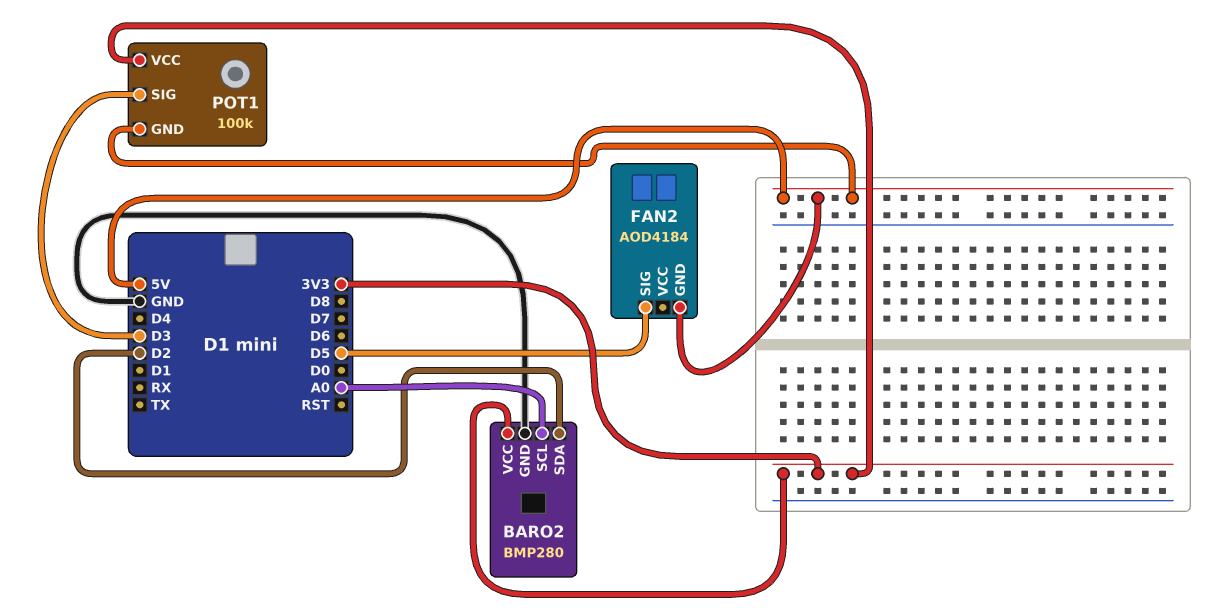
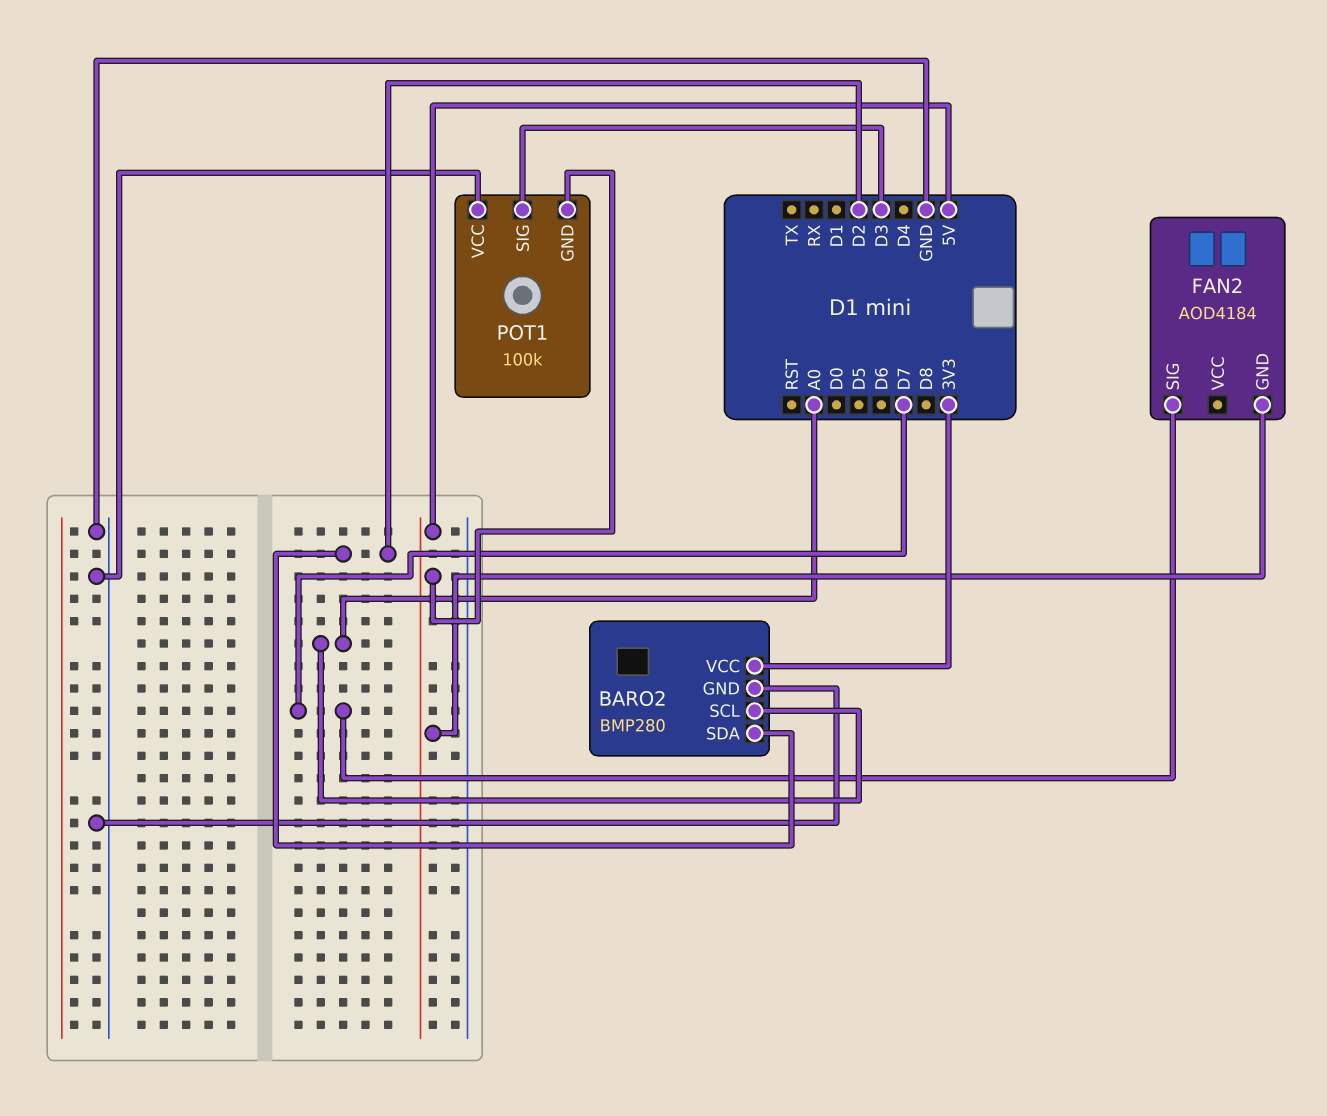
FAN2 pin SIG: D5 -> D7
POT1 pin VCC: 3V3 -> GND

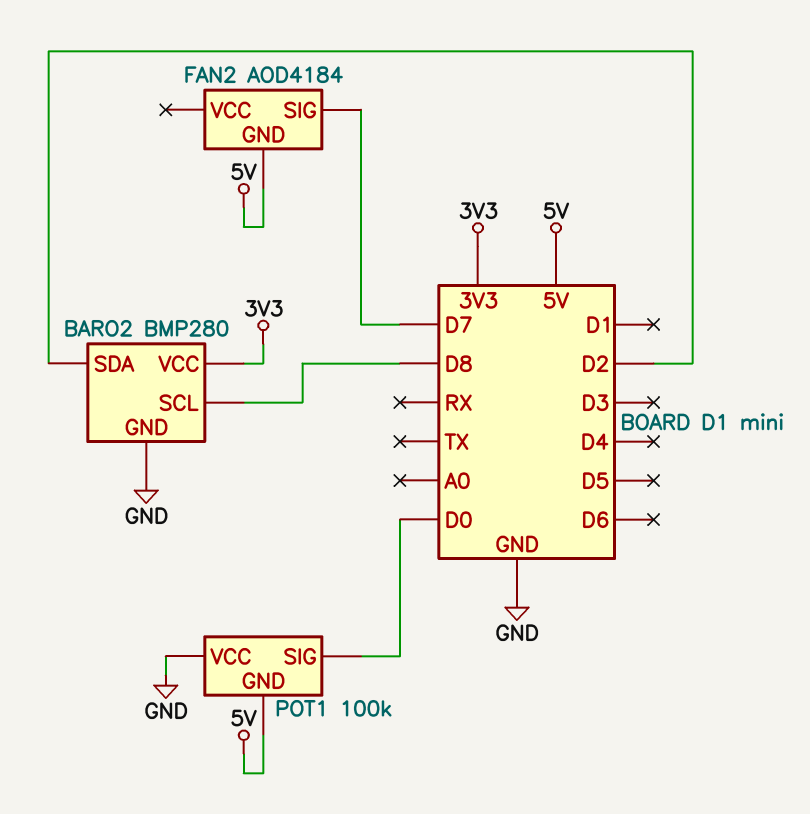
BARO2 pin SCL: A0 -> D8
POT1 pin SIG: D3 -> D0

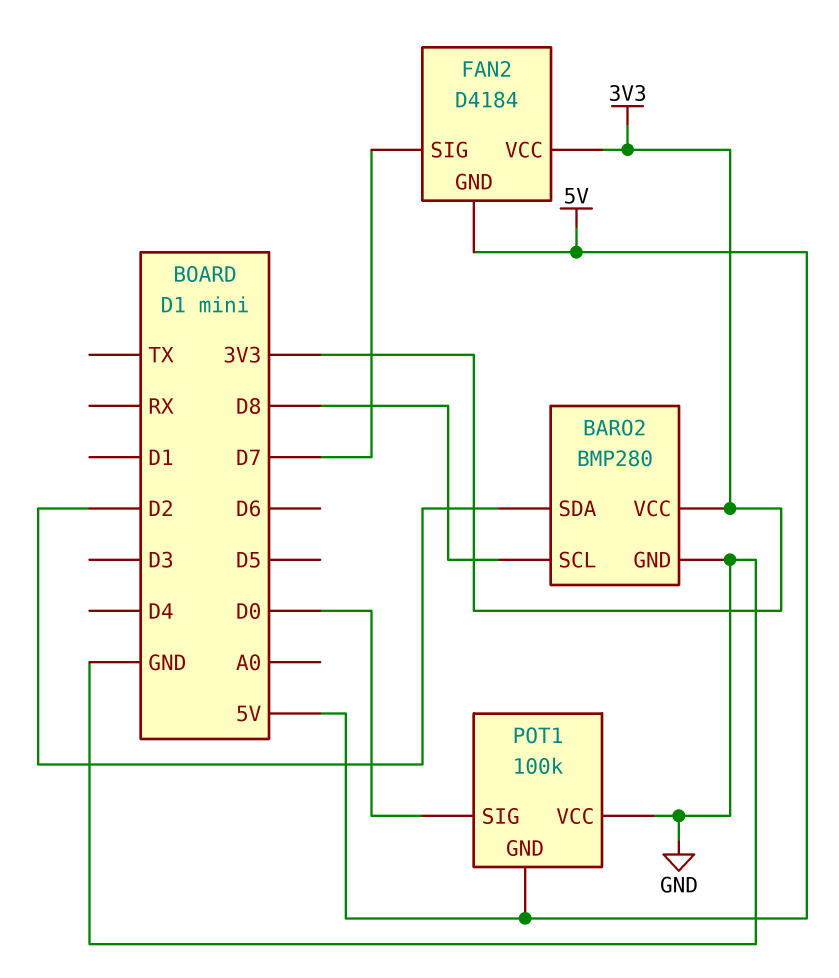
FAN2: AOD4184 -> D4184
FAN2 pin VCC: none -> 3V3

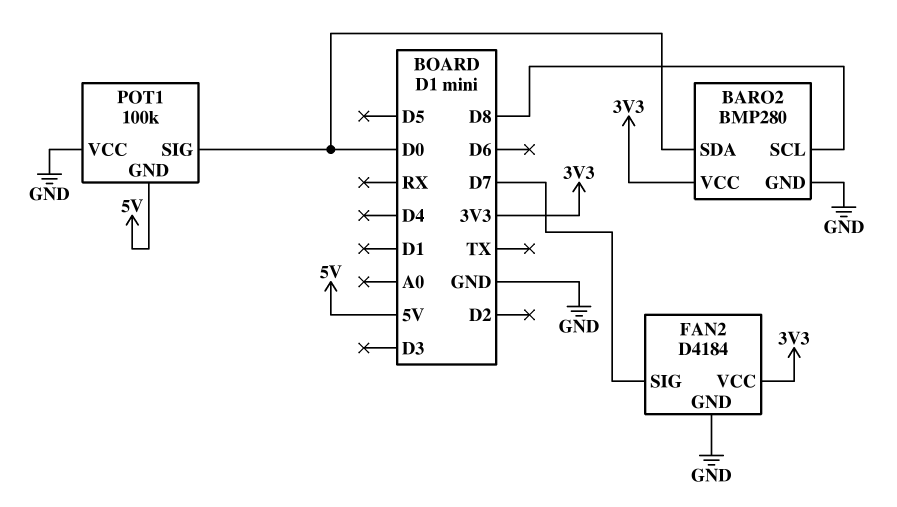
BARO2 pin SDA: D2 -> D0
FAN2 pin GND: 5V -> GND

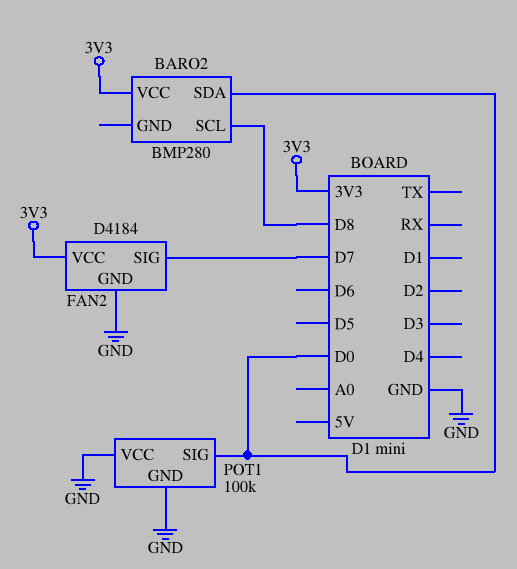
BARO2 pin GND: GND -> none
POT1 pin GND: 5V -> GND

